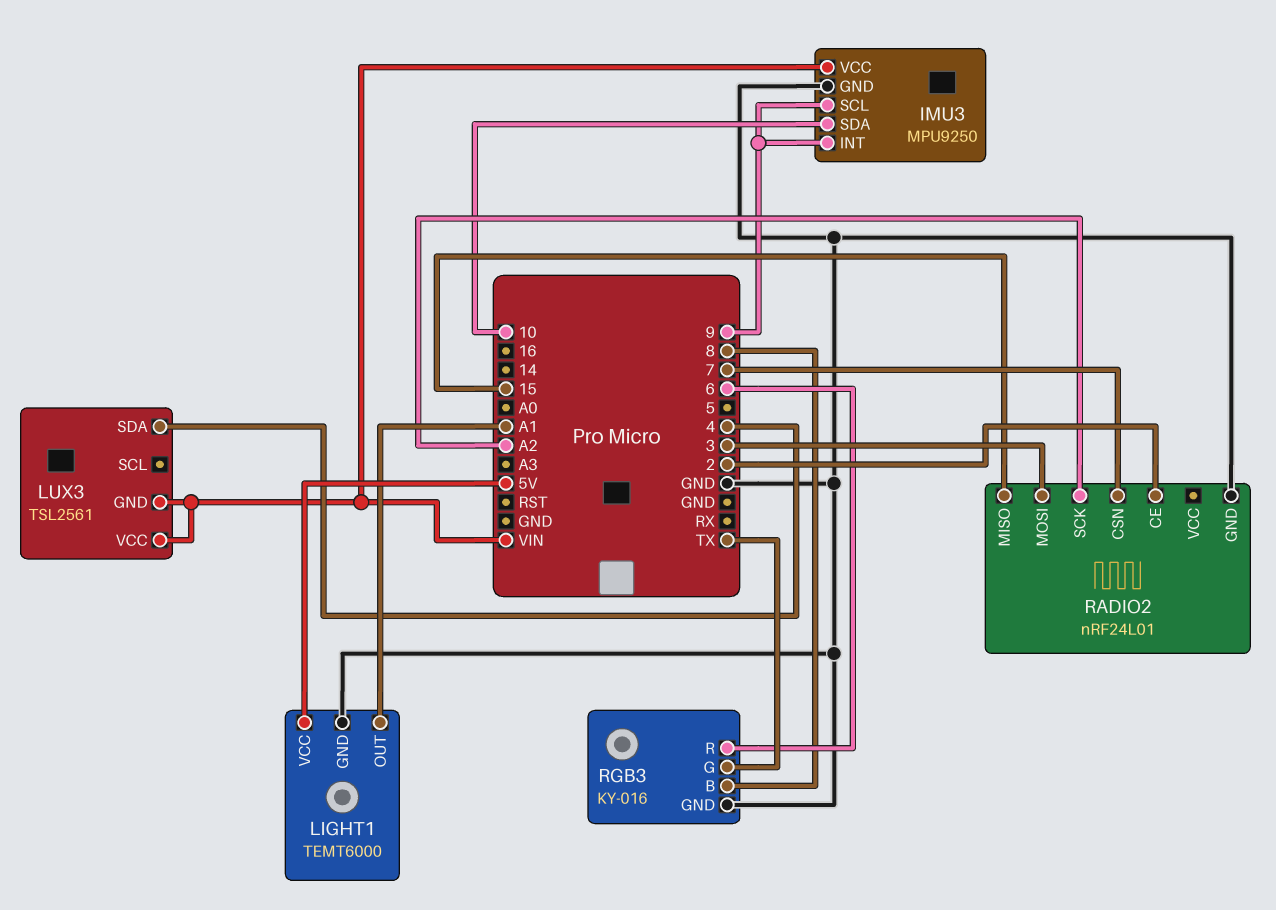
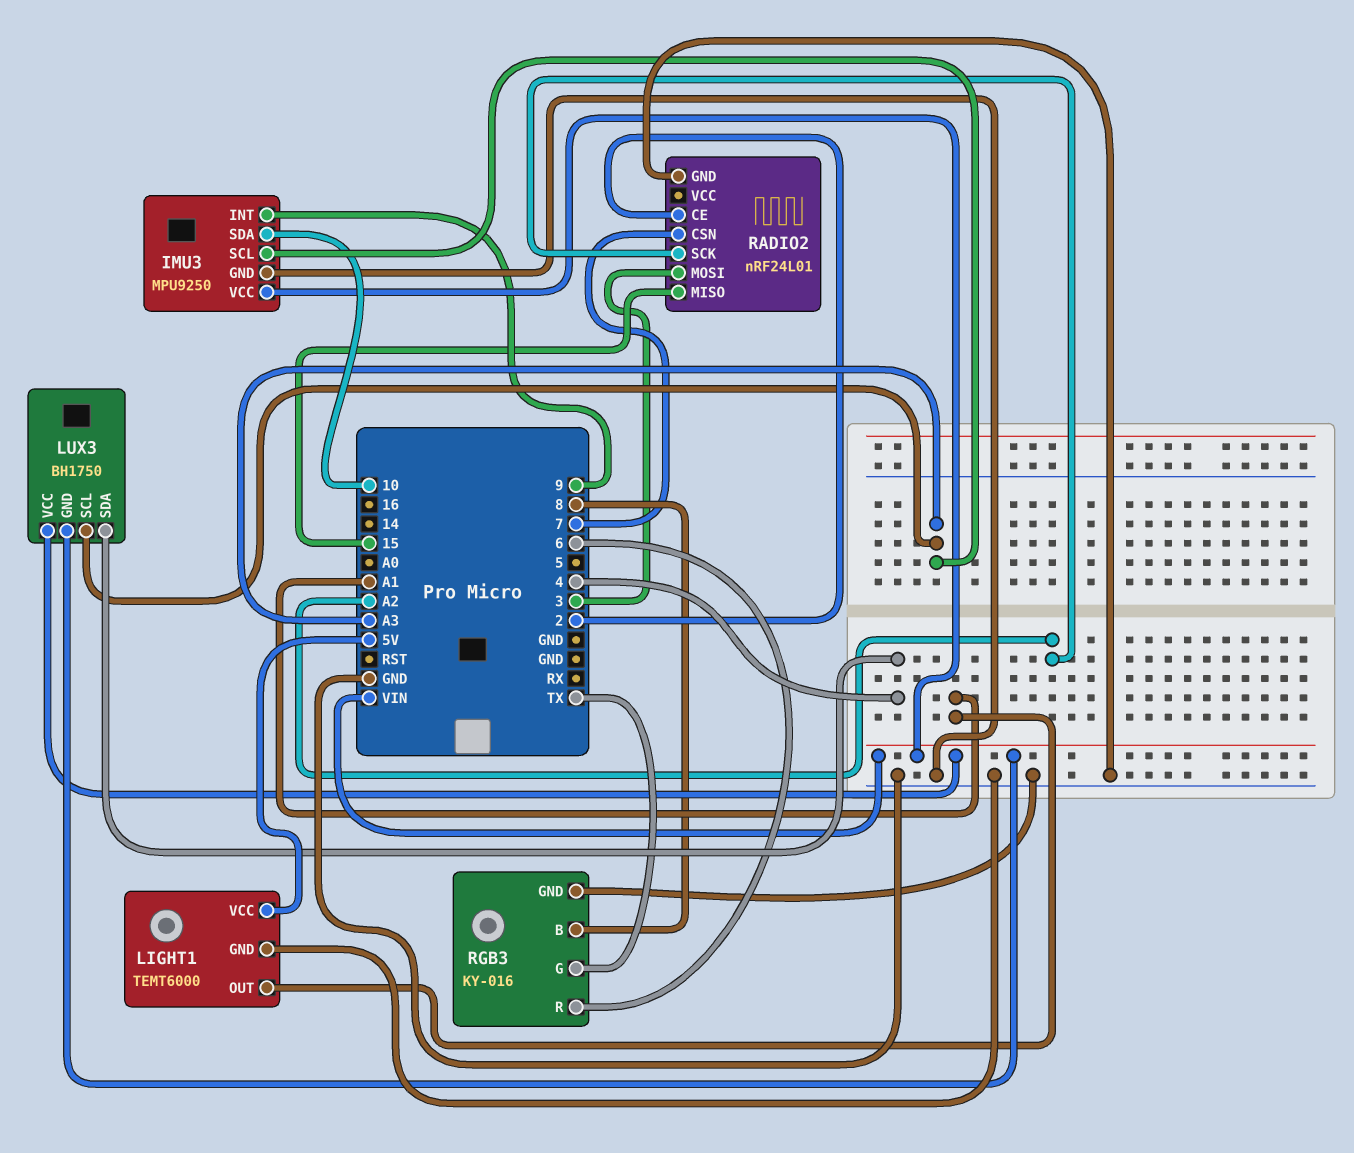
IMU3 pin SCL: 9 -> A3
LUX3: TSL2561 -> BH1750
LUX3 pin SCL: none -> A3

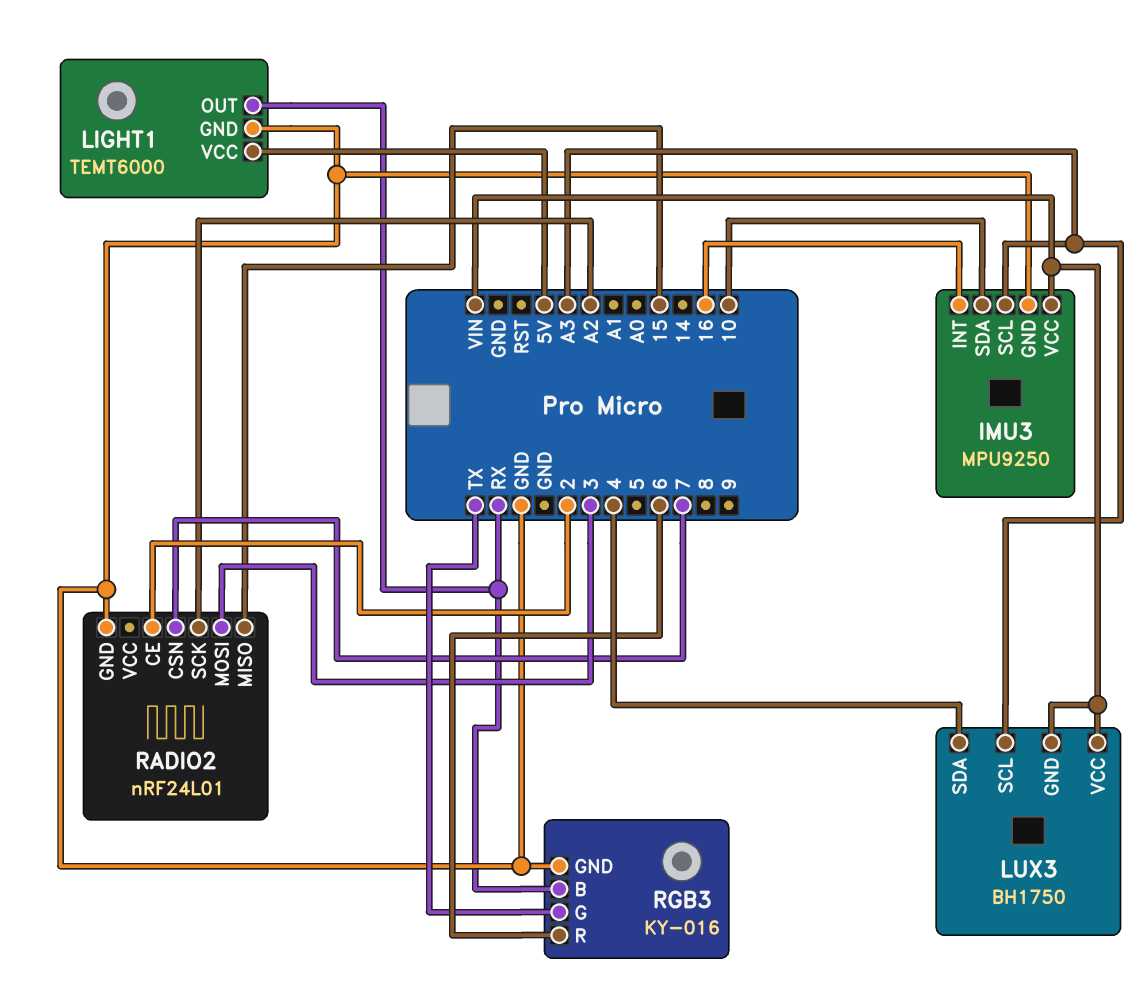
IMU3 pin INT: 9 -> 16
LIGHT1 pin OUT: A1 -> RX
RGB3 pin B: 8 -> RX

